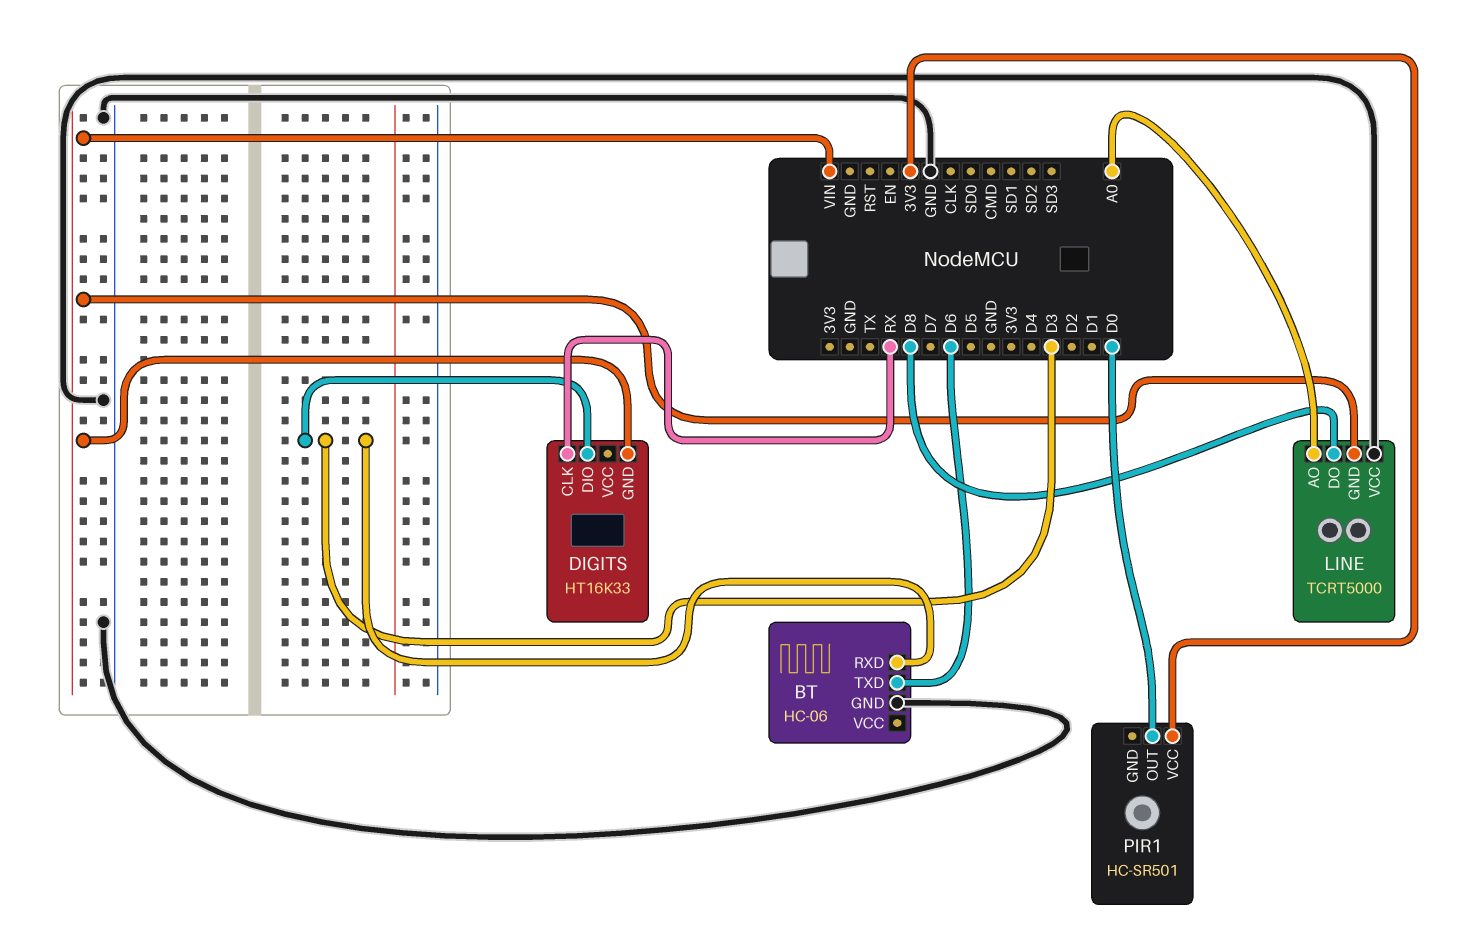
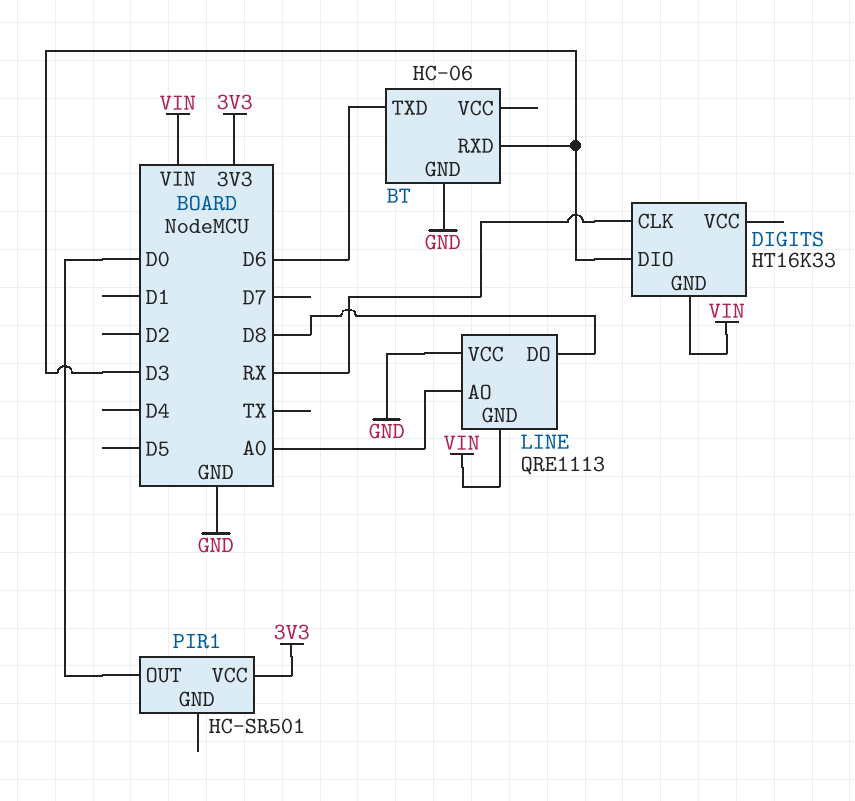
LINE: TCRT5000 -> QRE1113

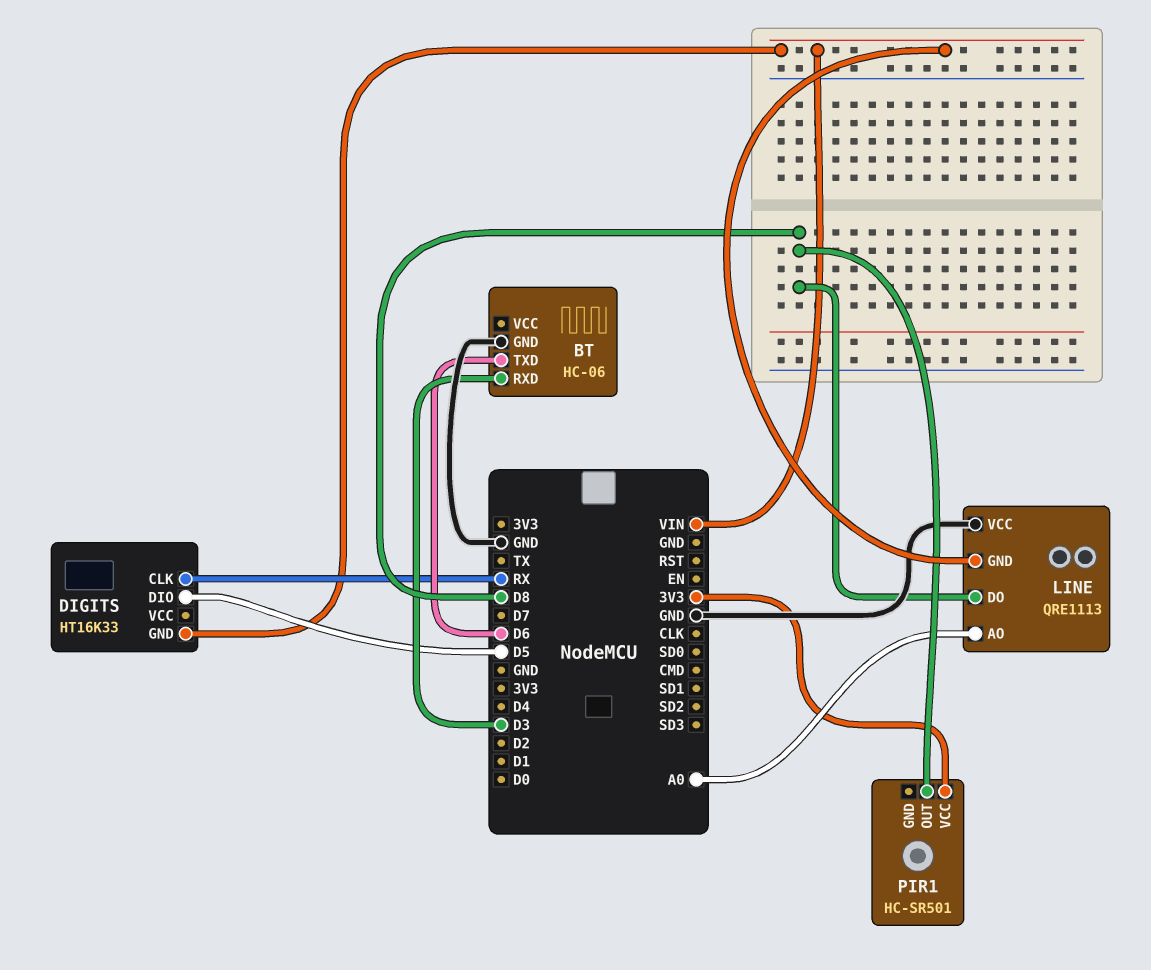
DIGITS pin DIO: D3 -> D5
PIR1 pin OUT: D0 -> D8

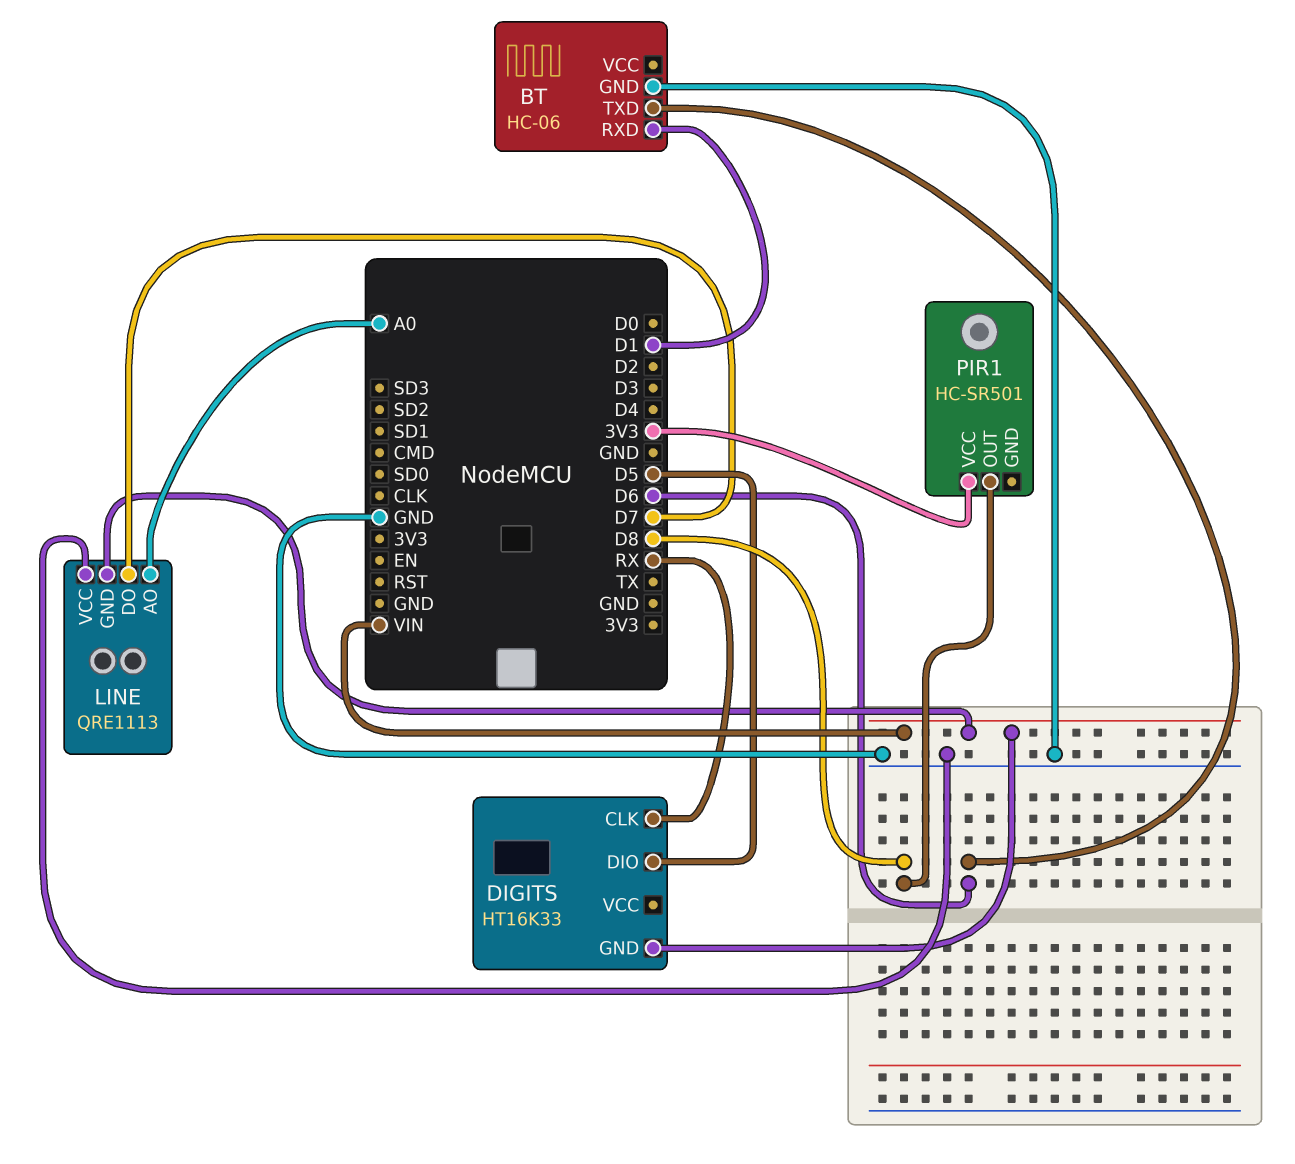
BT pin RXD: D3 -> D1
LINE pin DO: D8 -> D7

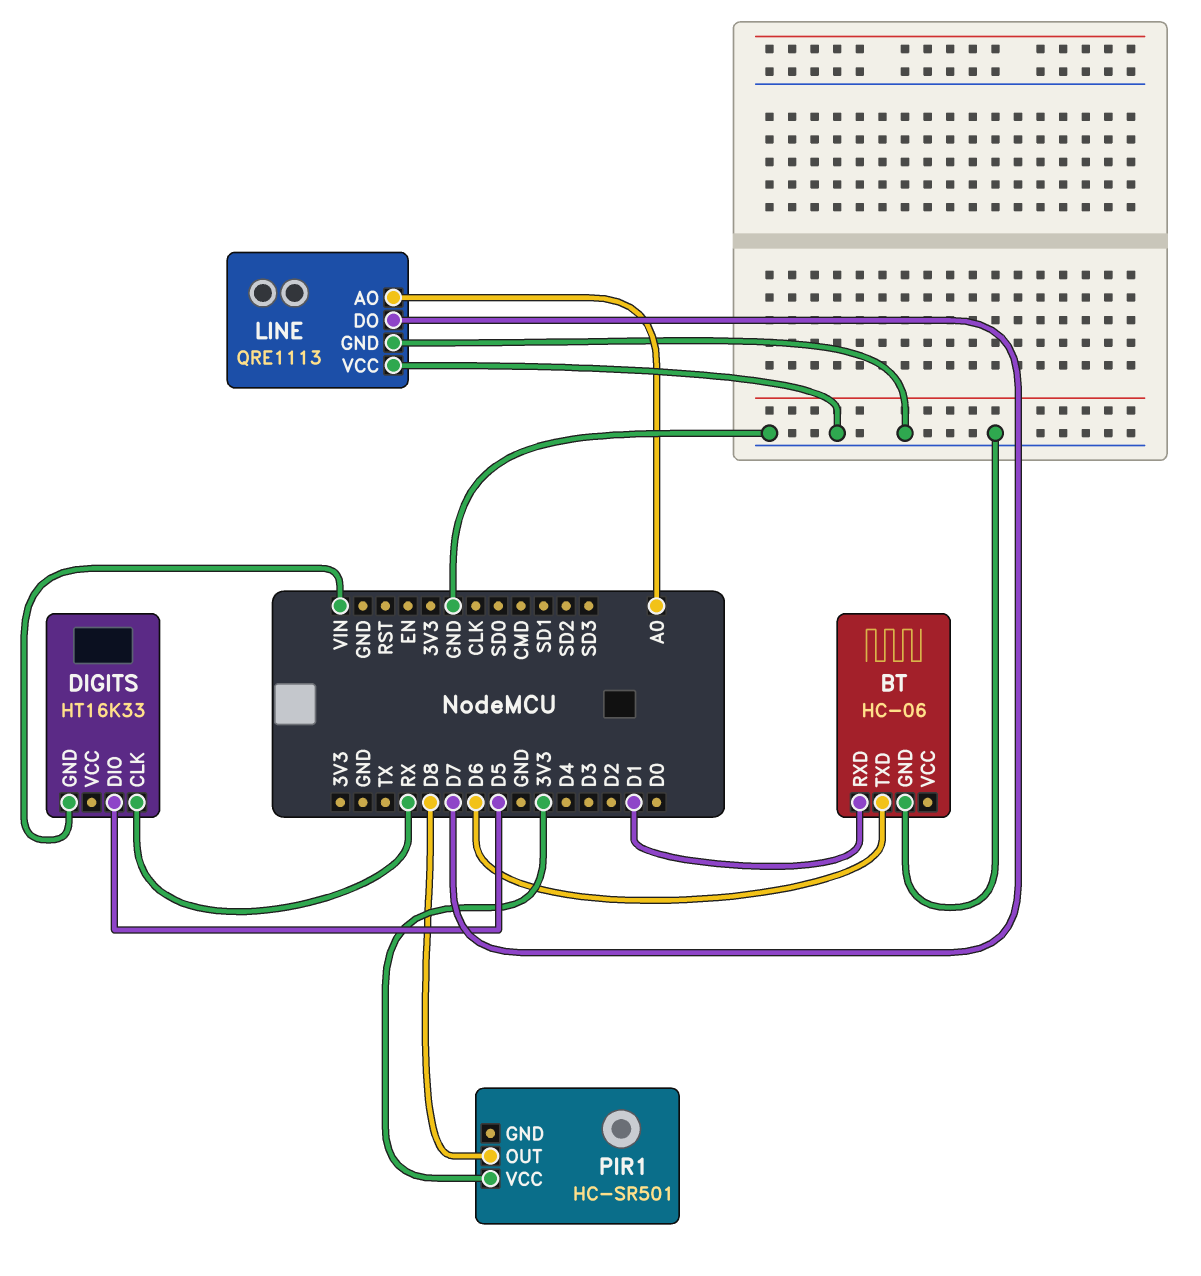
LINE pin GND: VIN -> GND

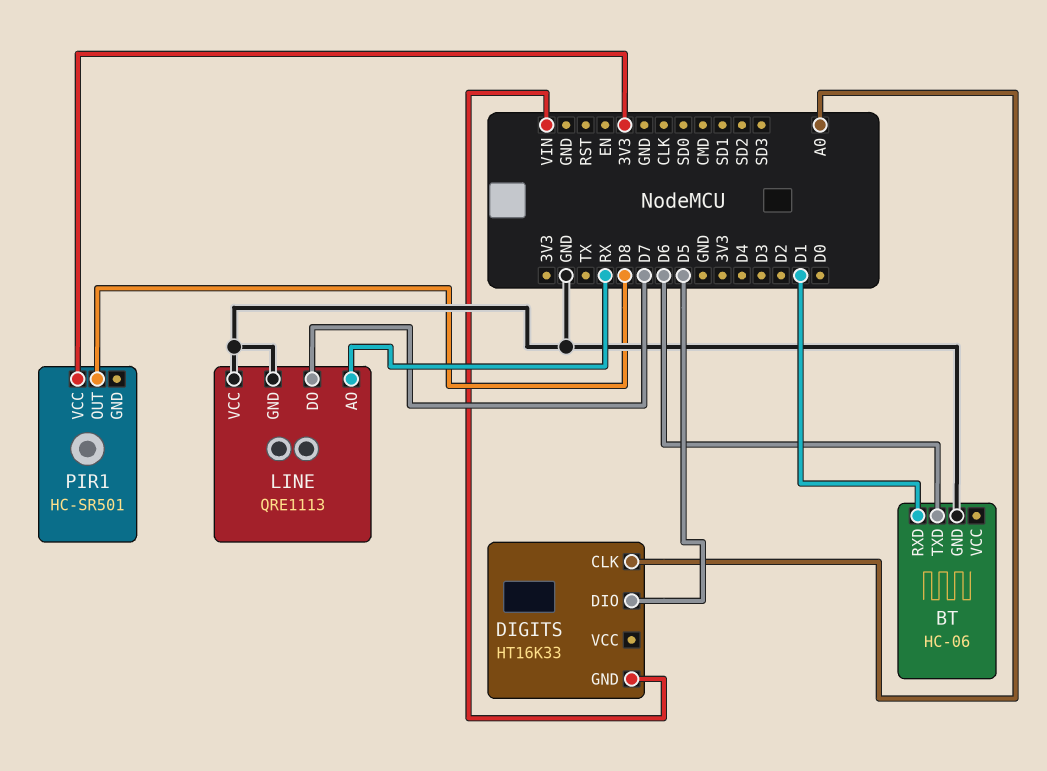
DIGITS pin CLK: RX -> A0
LINE pin AO: A0 -> RX

